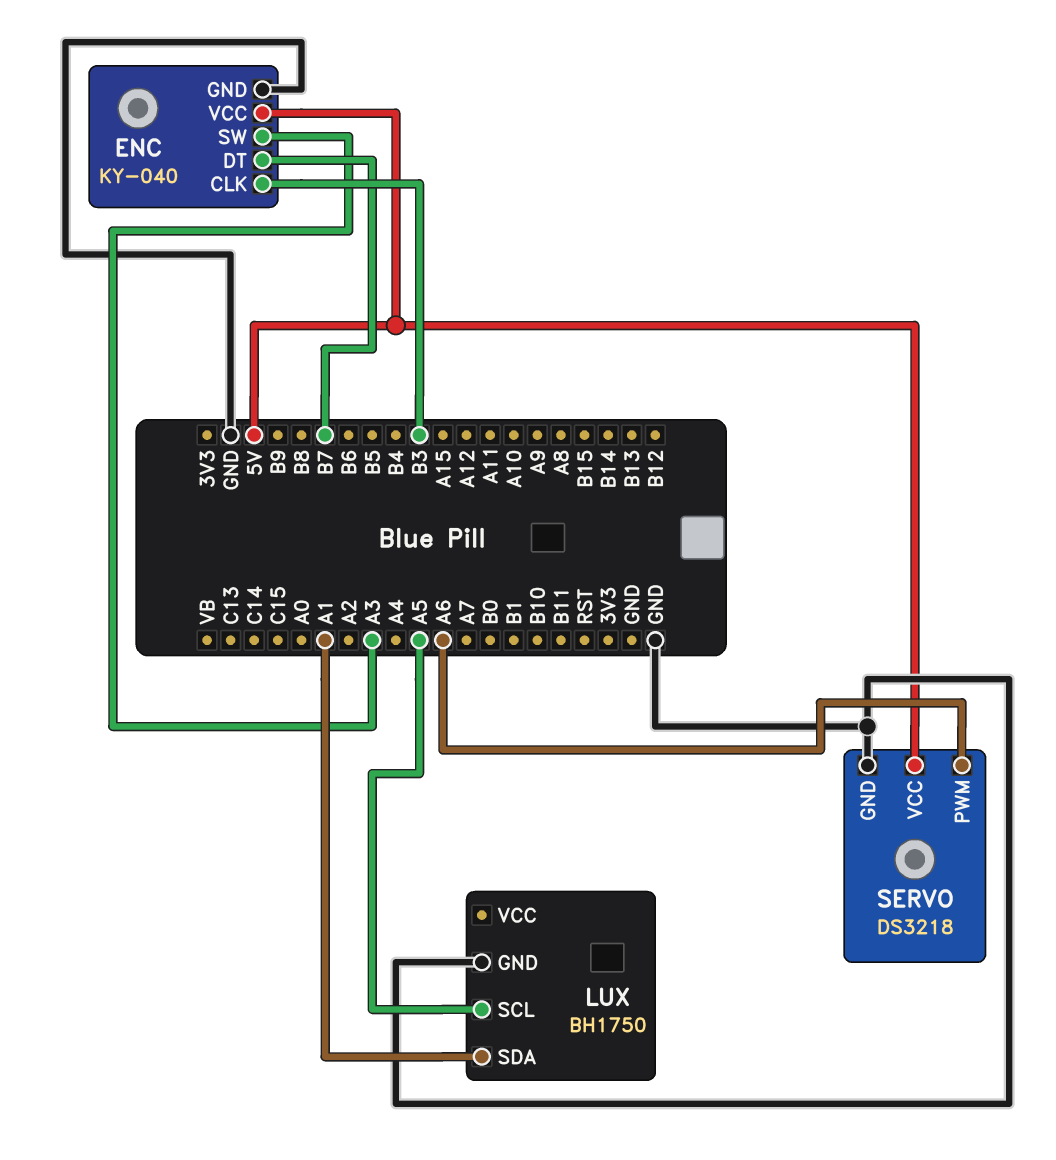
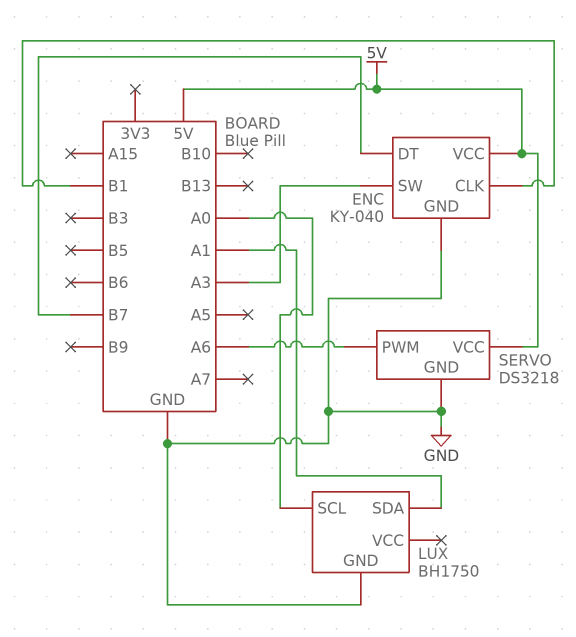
ENC pin CLK: B3 -> B1
LUX pin SCL: A5 -> A0

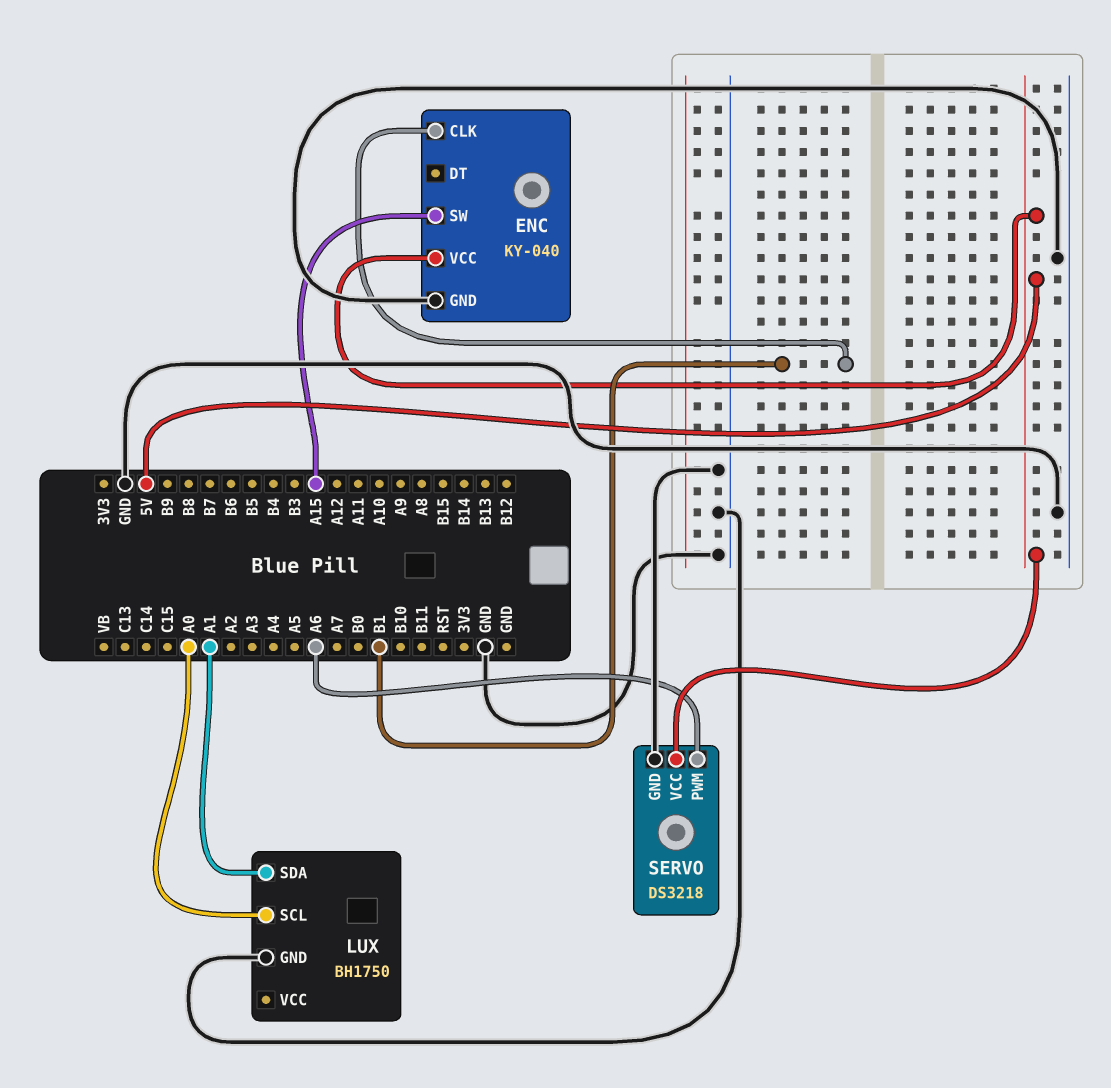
ENC pin DT: B7 -> none
ENC pin SW: A3 -> A15

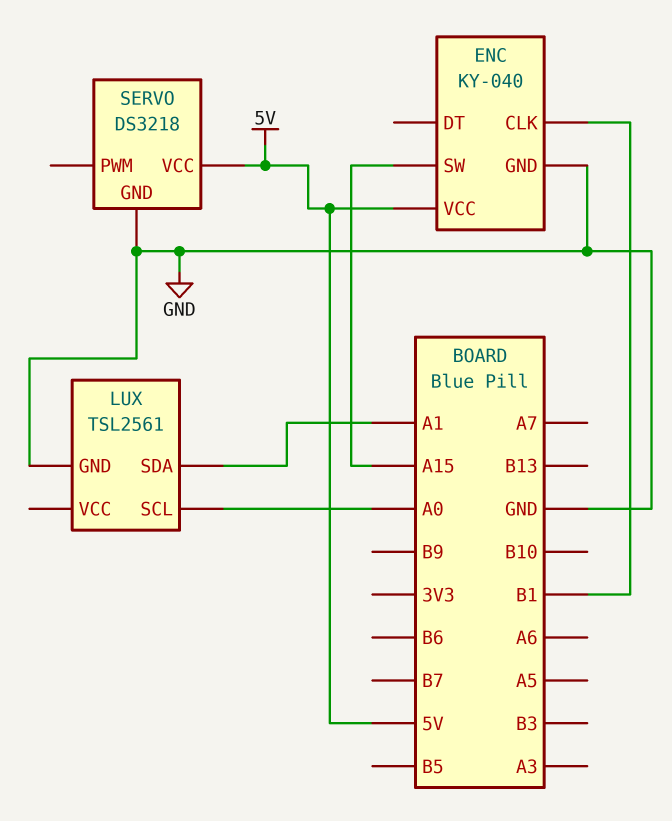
LUX: BH1750 -> TSL2561
SERVO pin PWM: A6 -> none

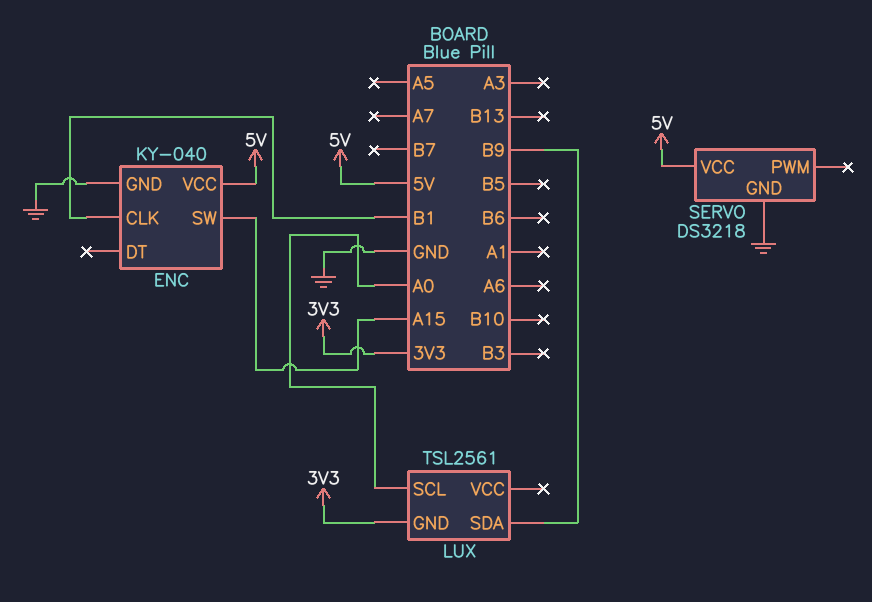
LUX pin GND: GND -> 3V3
LUX pin SDA: A1 -> B9

